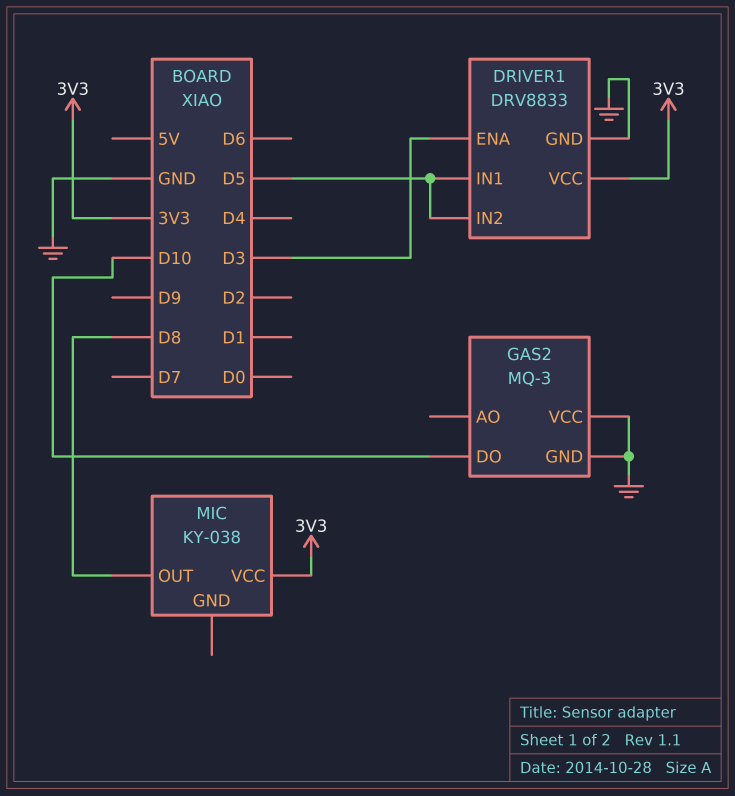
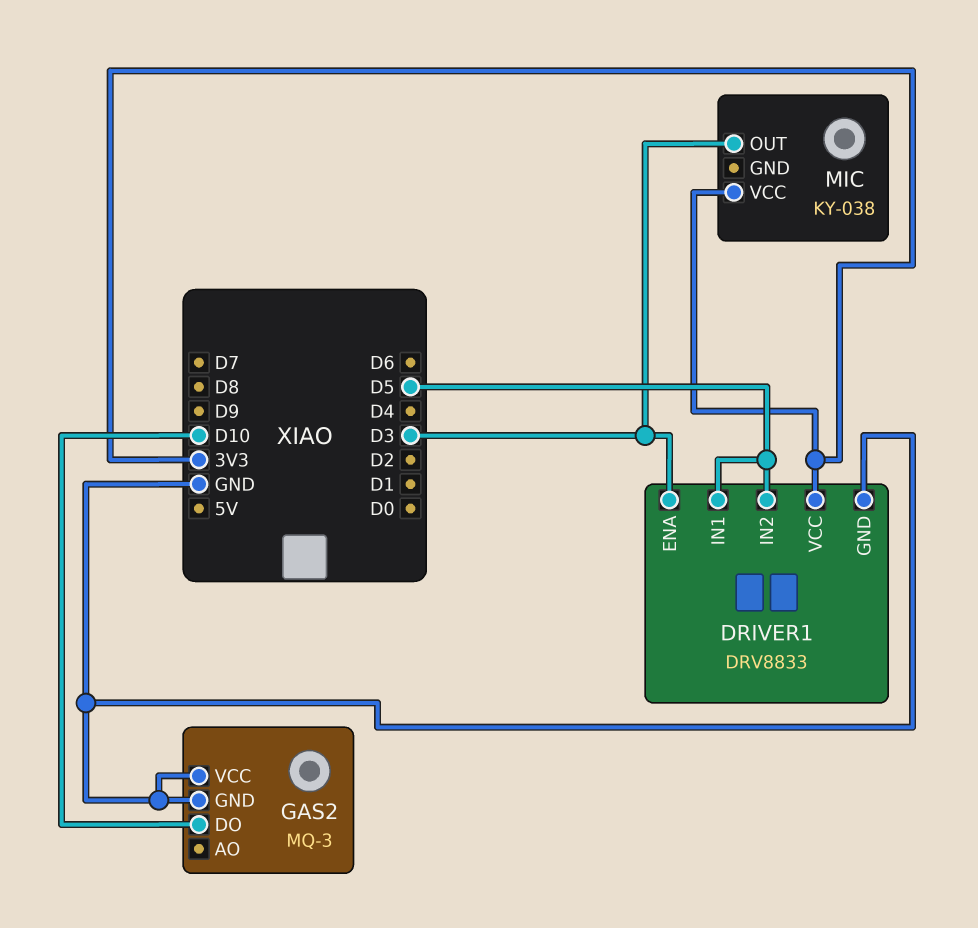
MIC pin OUT: D8 -> D3

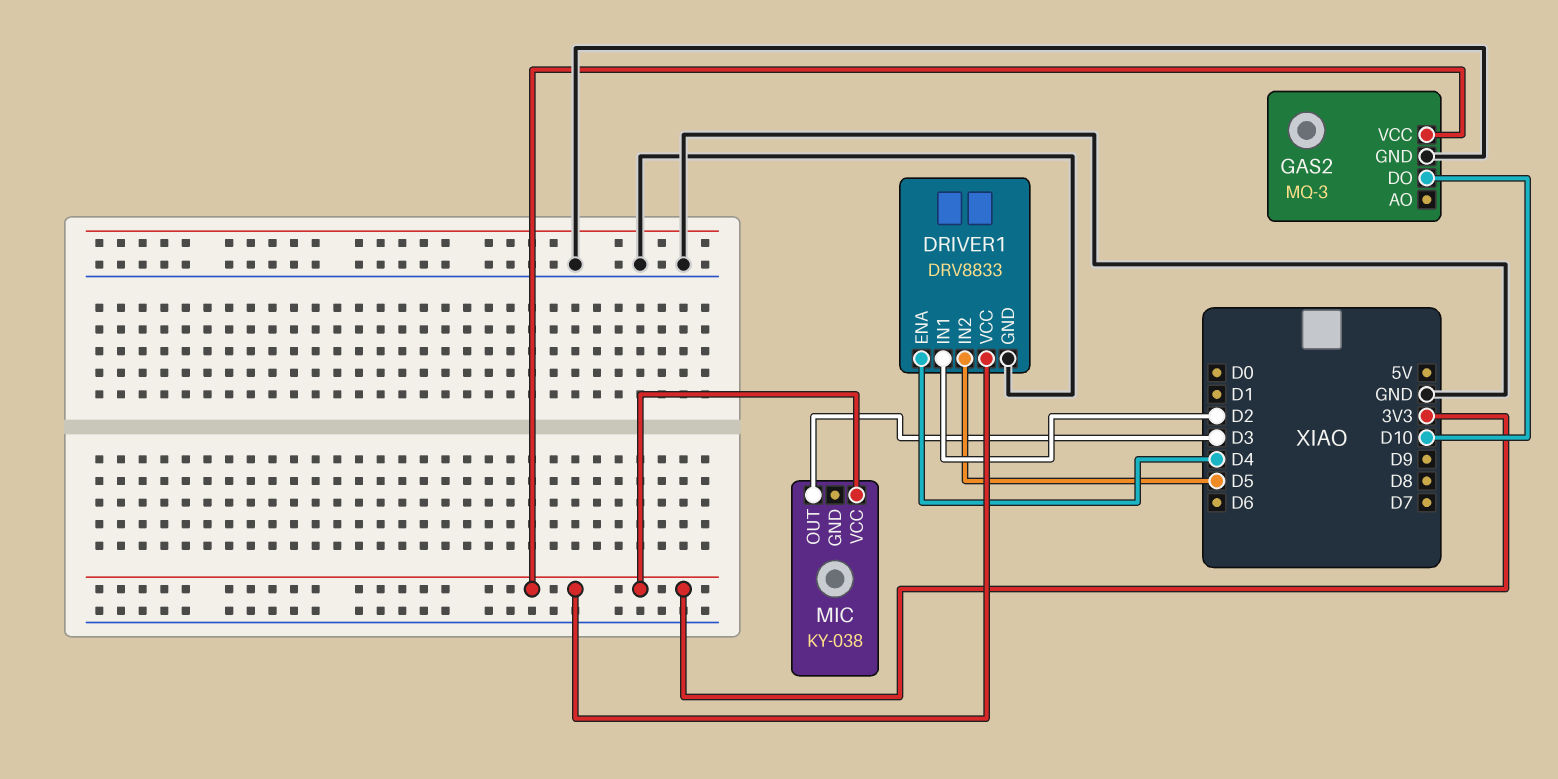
DRIVER1 pin ENA: D3 -> D4
DRIVER1 pin IN1: D5 -> D2
GAS2 pin VCC: GND -> 3V3

